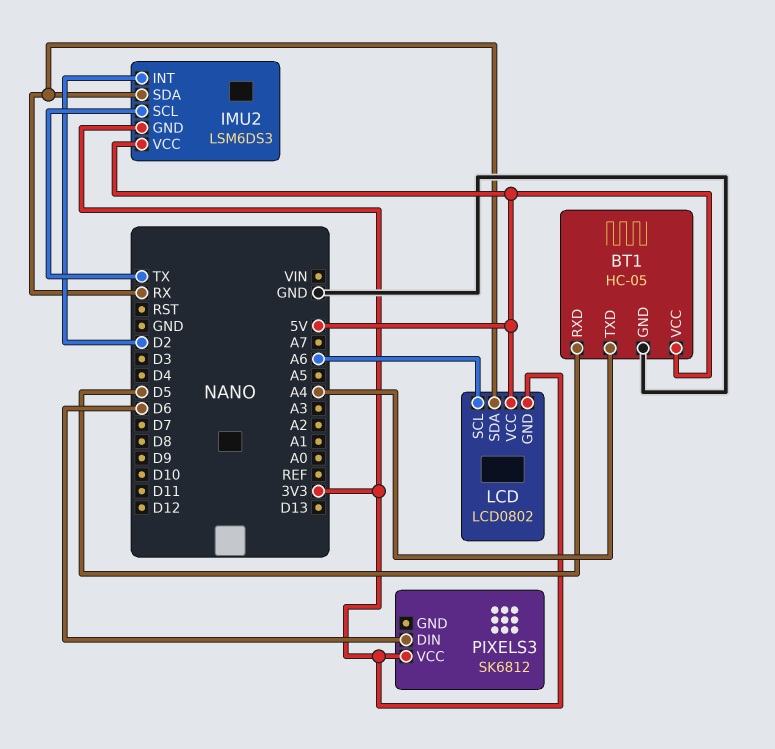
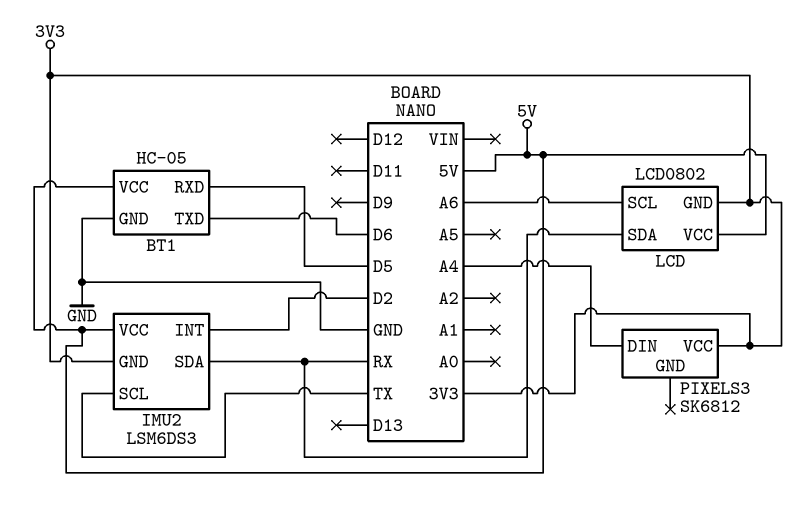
BT1 pin TXD: A4 -> D6
PIXELS3 pin DIN: D6 -> A4

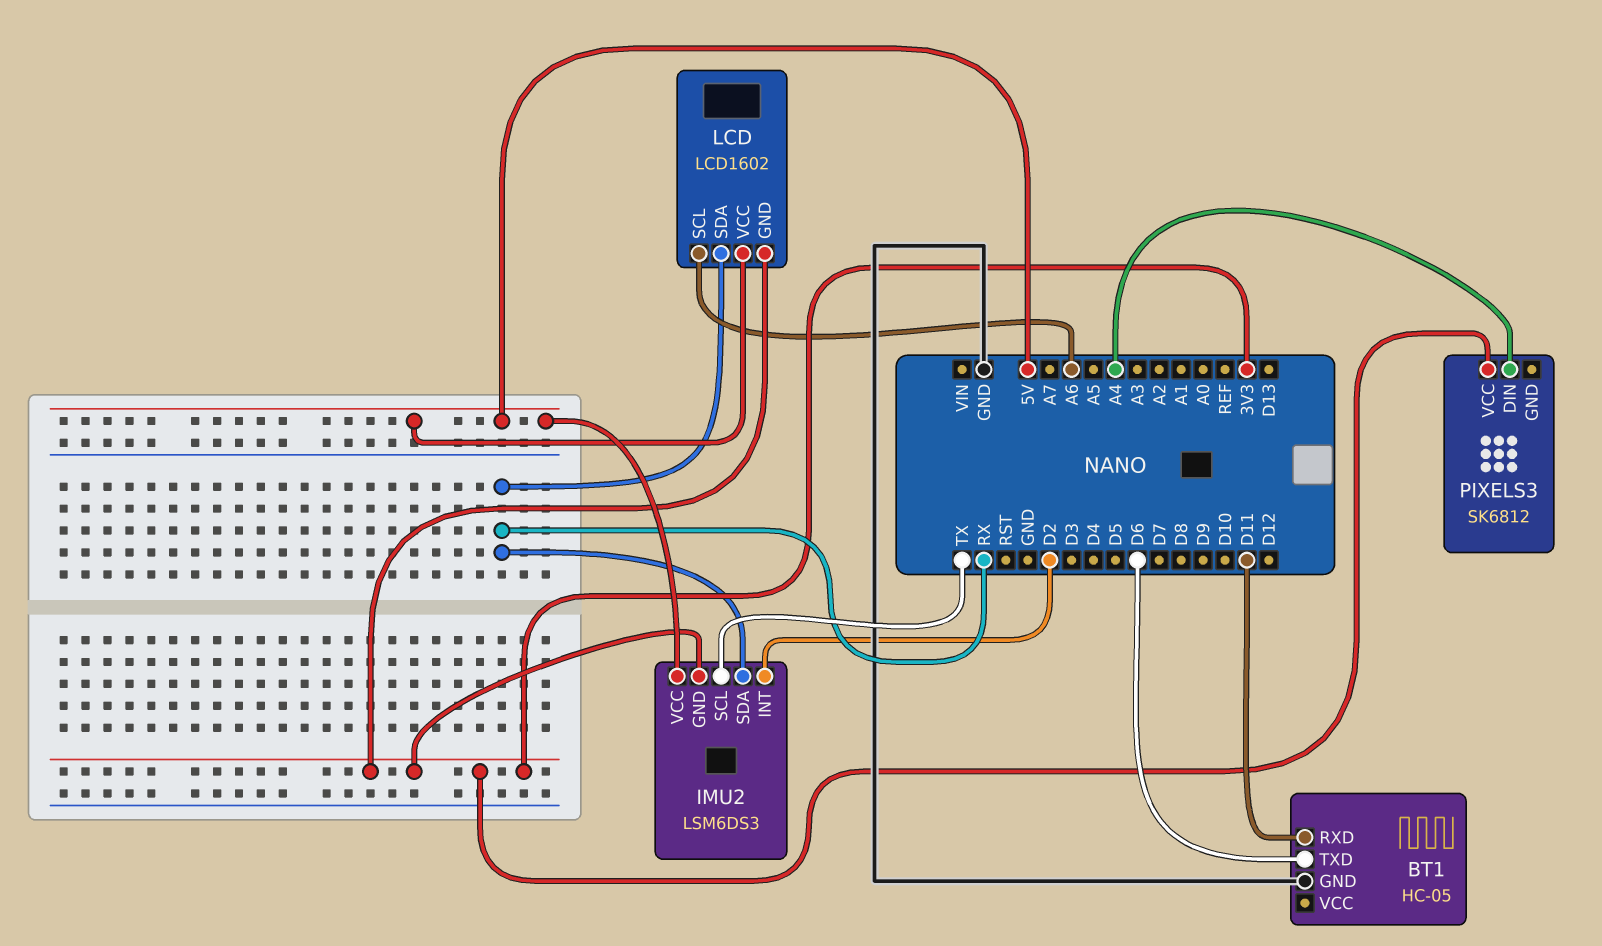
BT1 pin RXD: D5 -> D11
BT1 pin VCC: 5V -> none
LCD: LCD0802 -> LCD1602

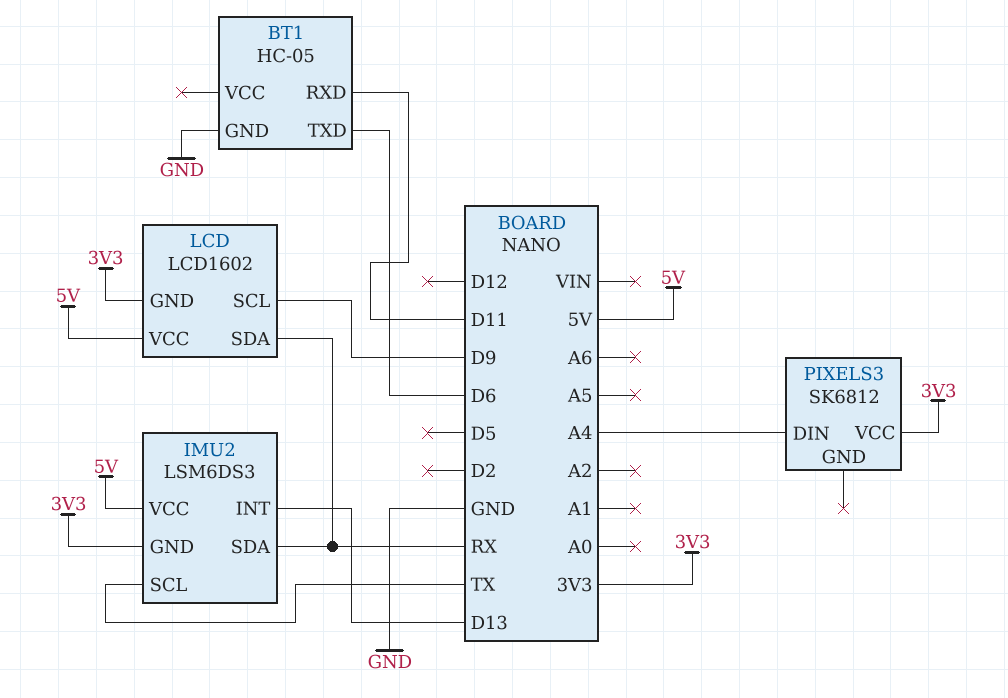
IMU2 pin INT: D2 -> D13
LCD pin SCL: A6 -> D9

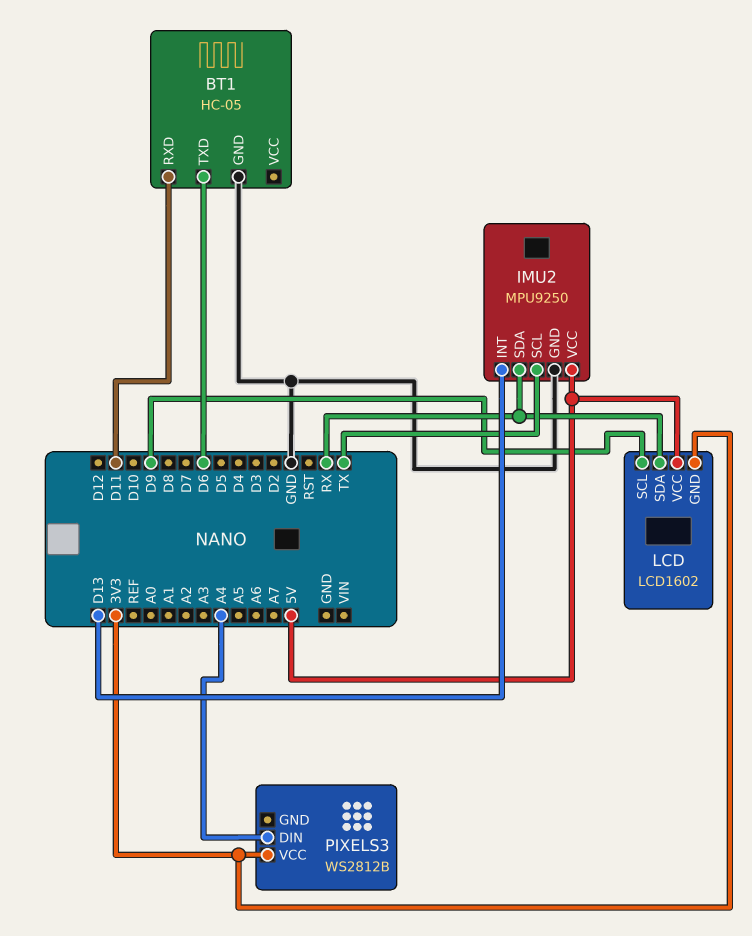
IMU2: LSM6DS3 -> MPU9250
IMU2 pin GND: 3V3 -> GND
PIXELS3: SK6812 -> WS2812B

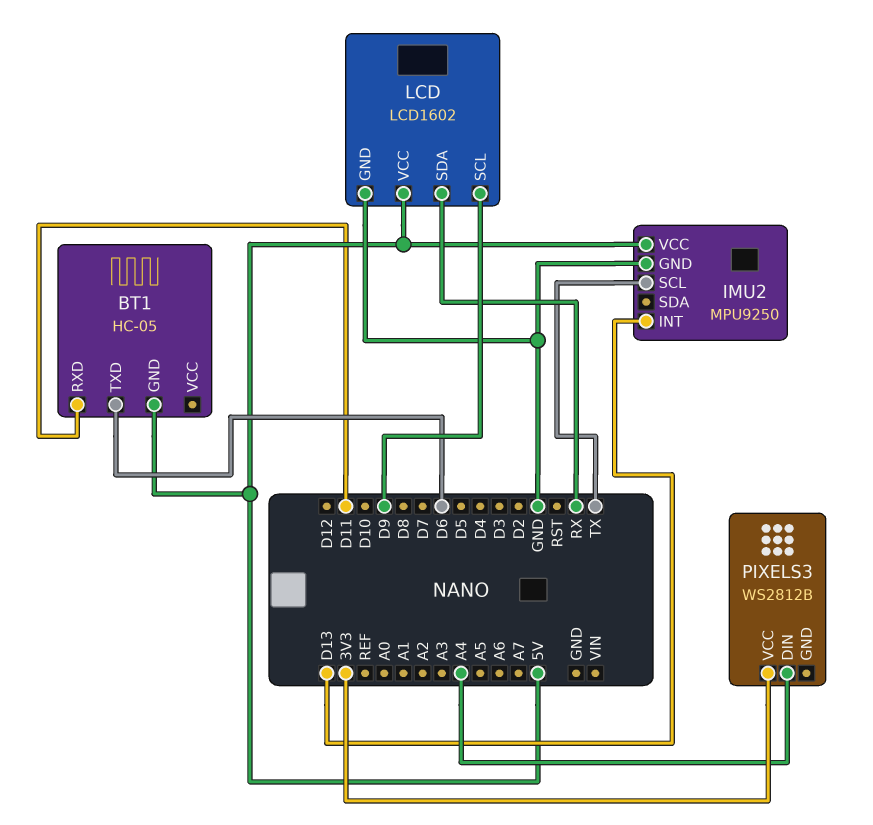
BT1 pin GND: GND -> 5V
IMU2 pin SDA: RX -> none
LCD pin GND: 3V3 -> GND

